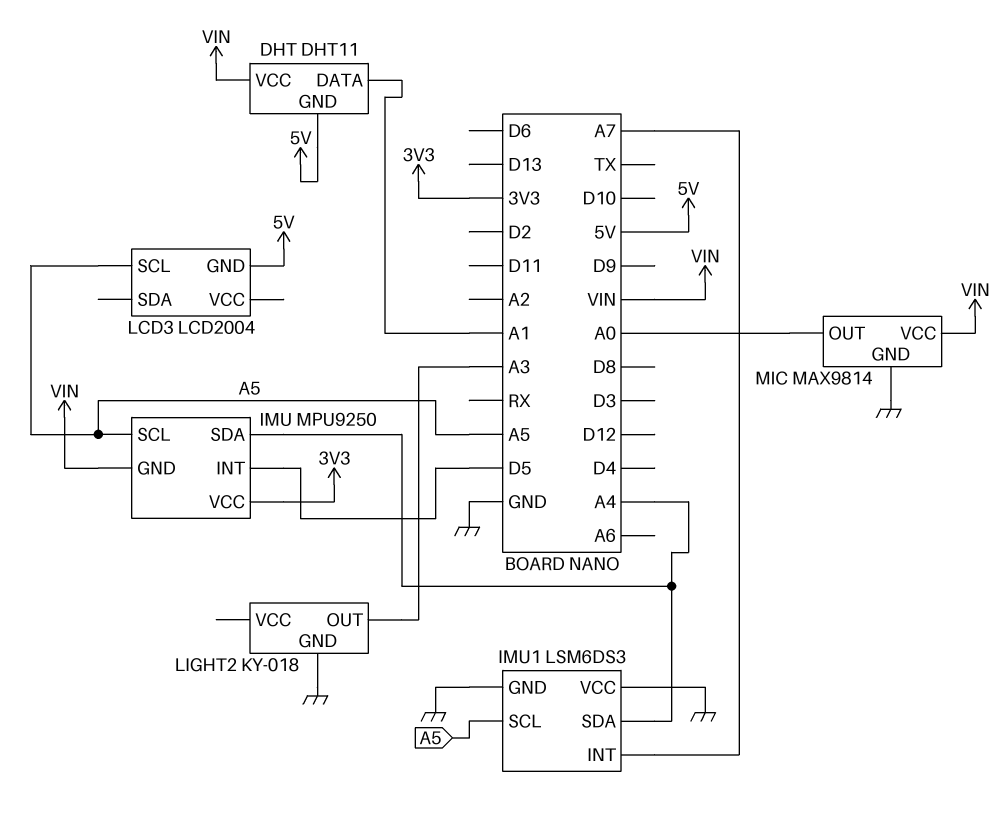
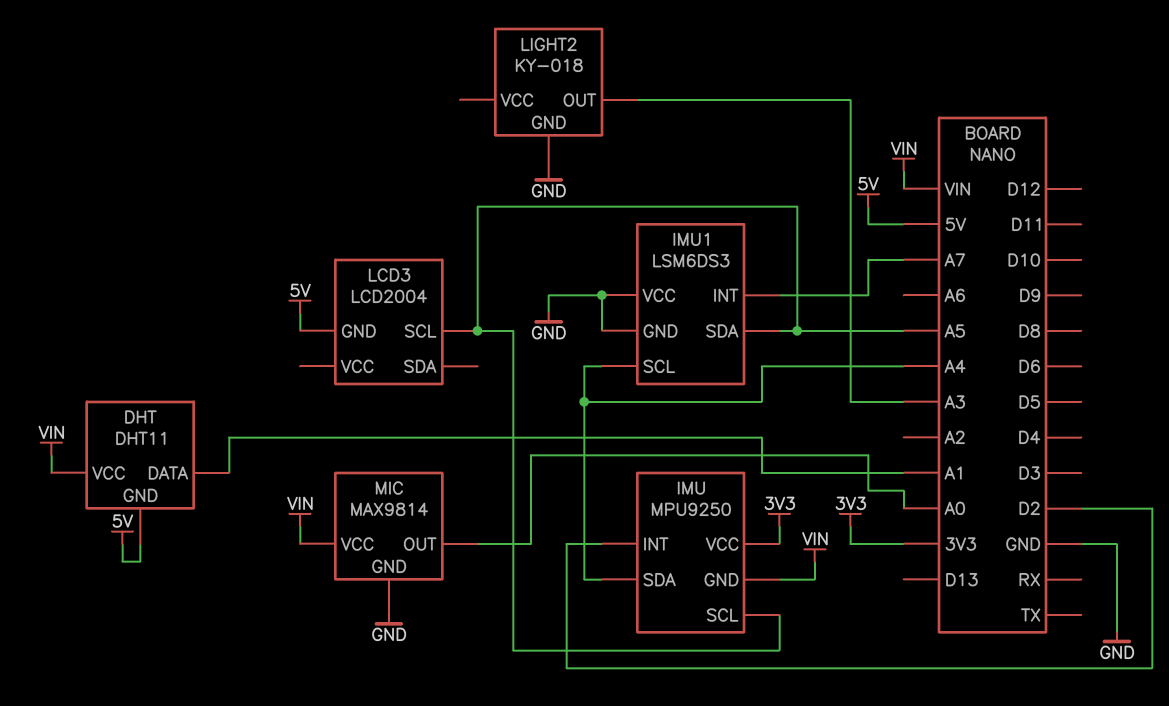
IMU pin INT: D5 -> D2
IMU1 pin SCL: A5 -> A4
IMU1 pin SDA: A4 -> A5

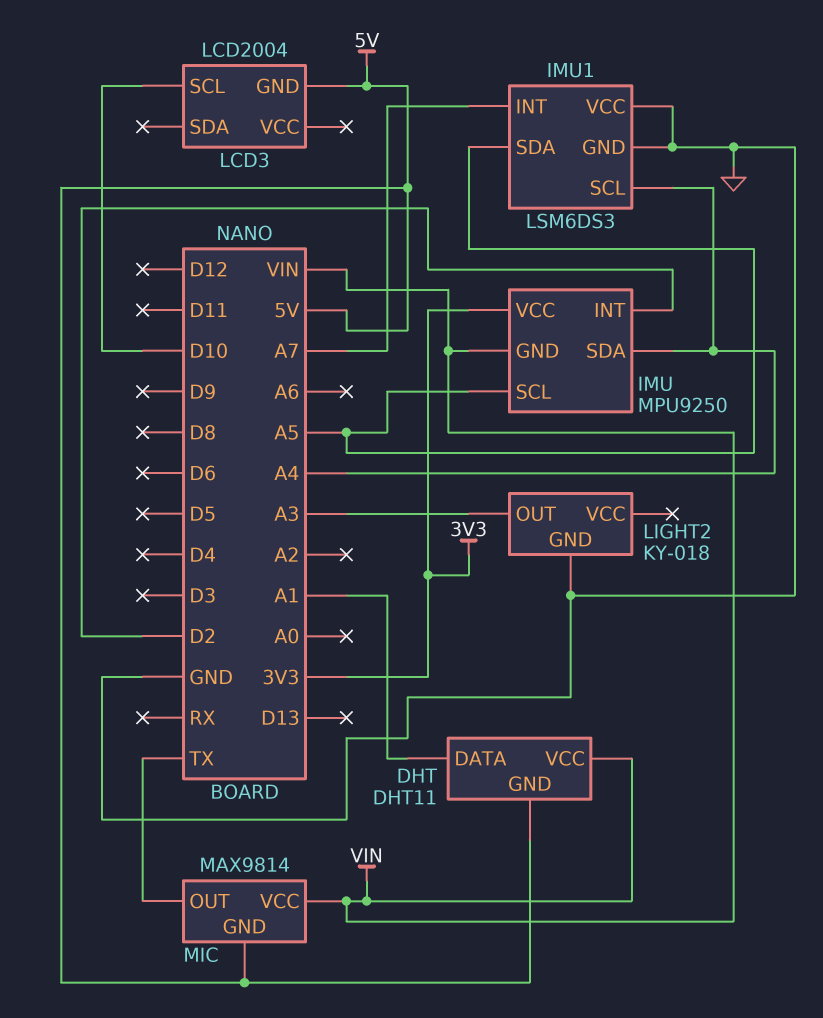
LCD3 pin SCL: A5 -> D10
MIC pin GND: GND -> 5V
MIC pin OUT: A0 -> TX

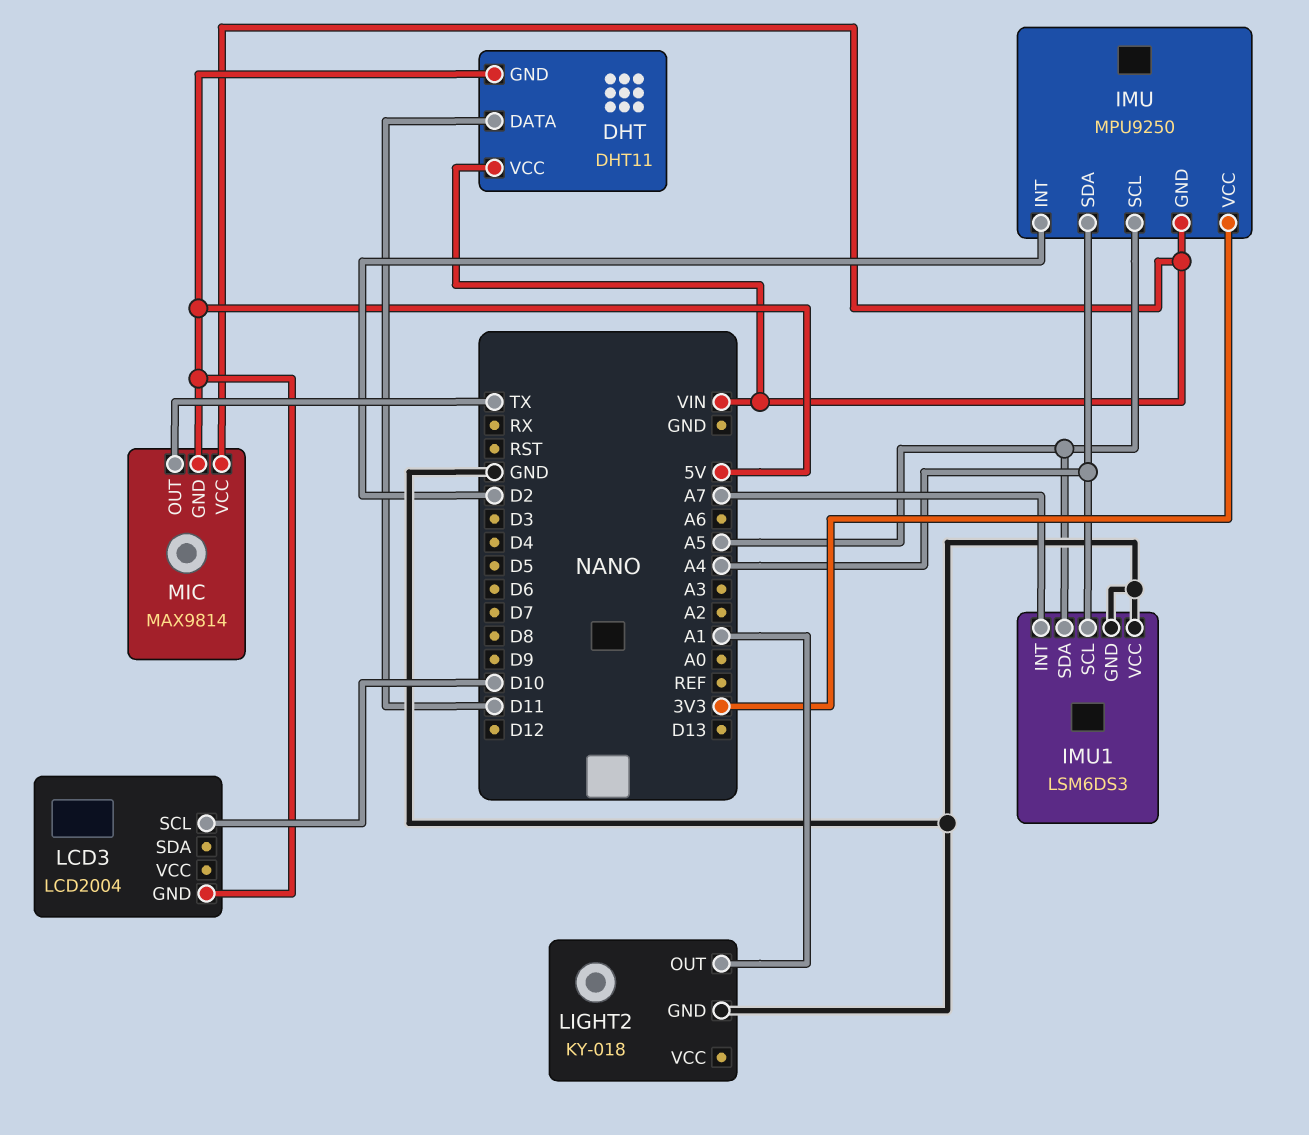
DHT pin DATA: A1 -> D11
LIGHT2 pin OUT: A3 -> A1

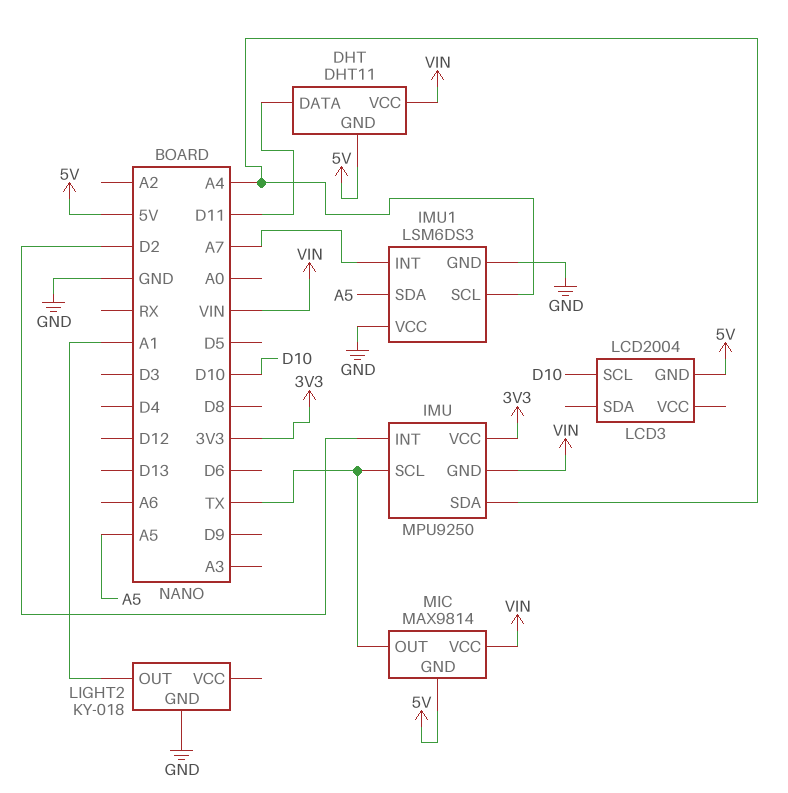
IMU pin SCL: A5 -> TX

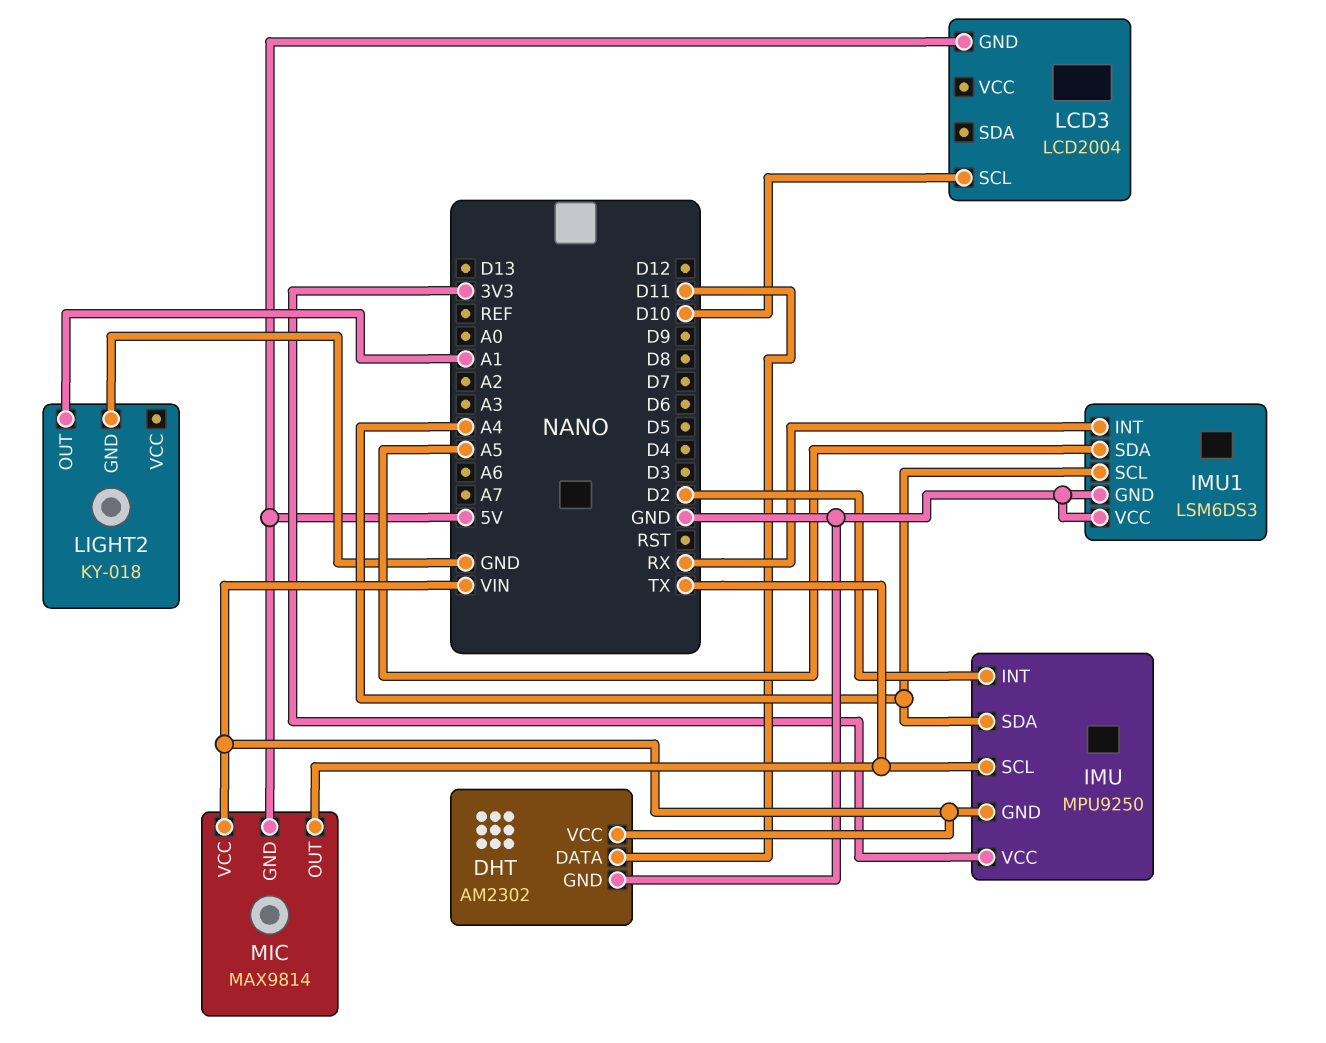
DHT: DHT11 -> AM2302
DHT pin GND: 5V -> GND
IMU1 pin INT: A7 -> RX

